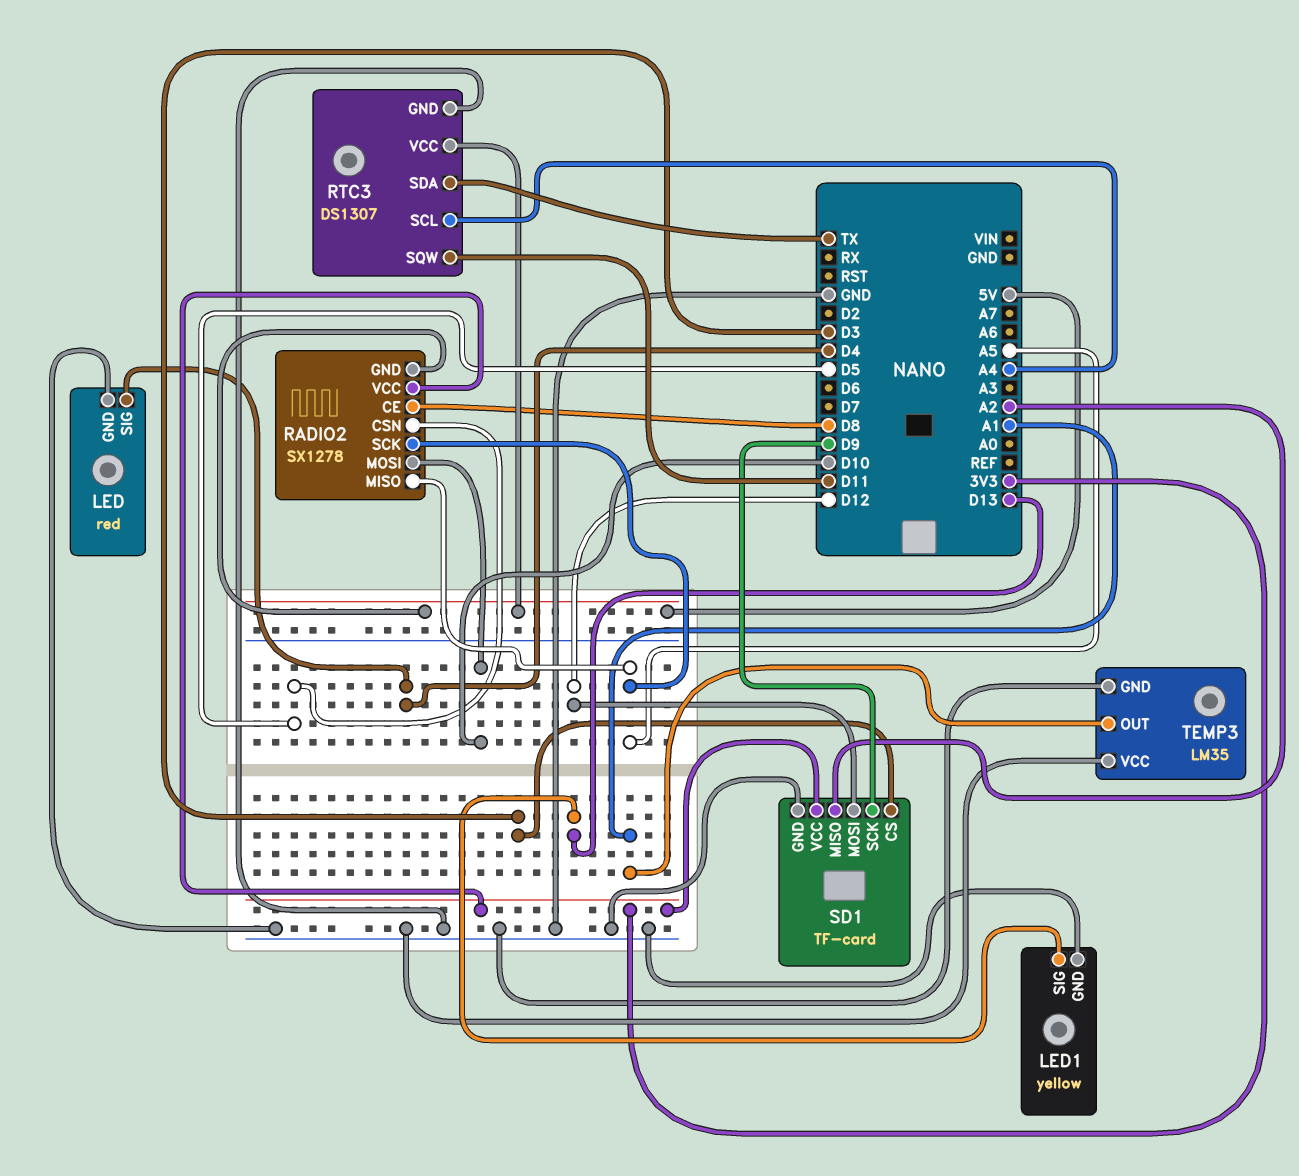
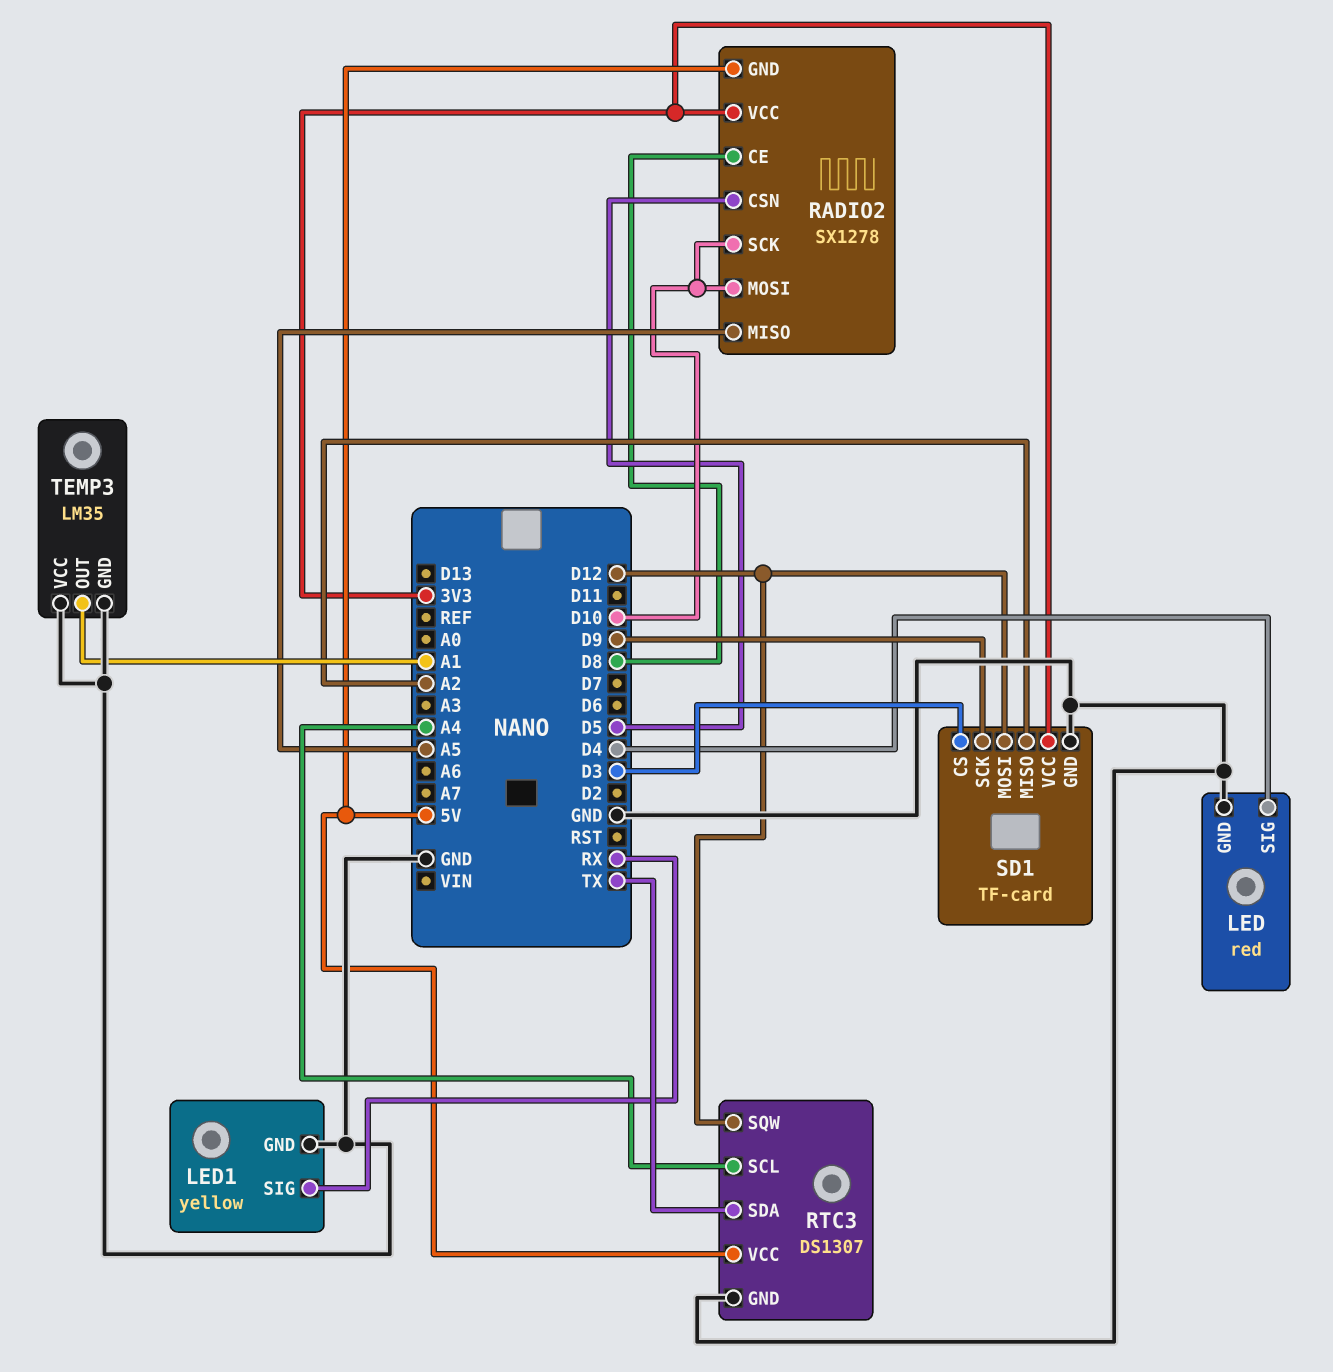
LED1 pin SIG: D13 -> RX
RADIO2 pin SCK: A5 -> D10
RTC3 pin SQW: D11 -> D12

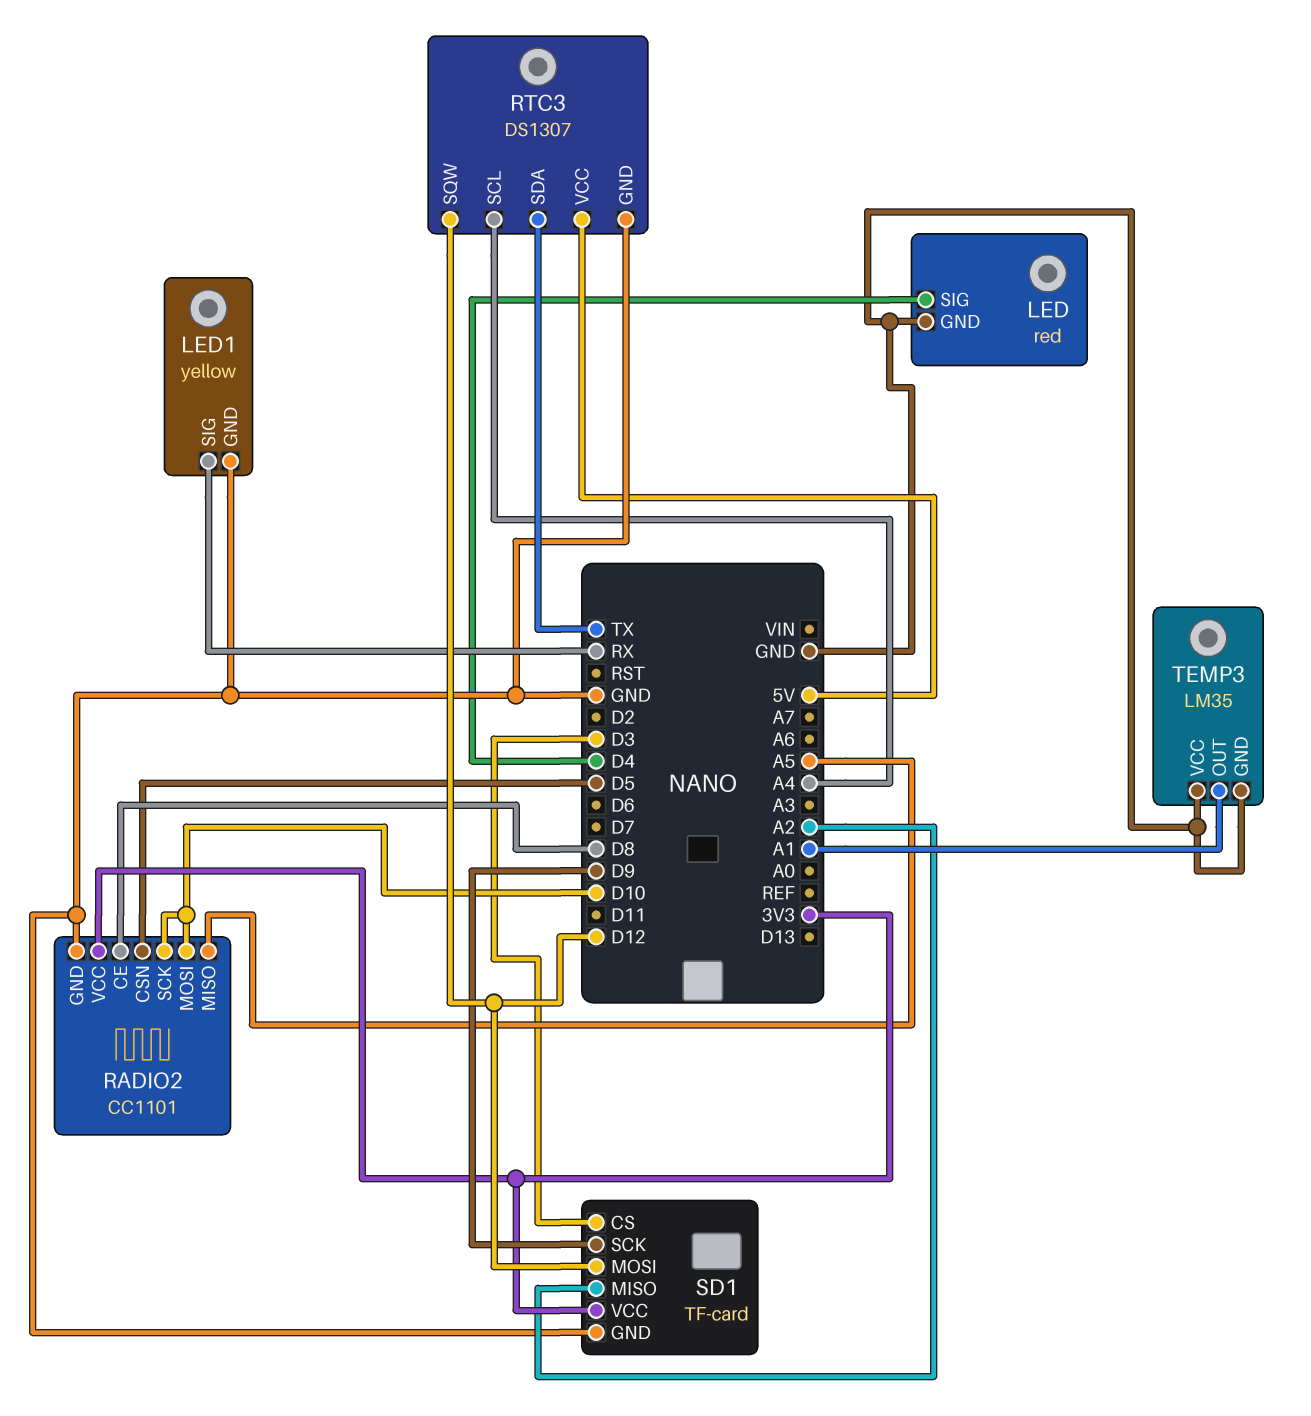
RADIO2: SX1278 -> CC1101
RADIO2 pin GND: 5V -> GND

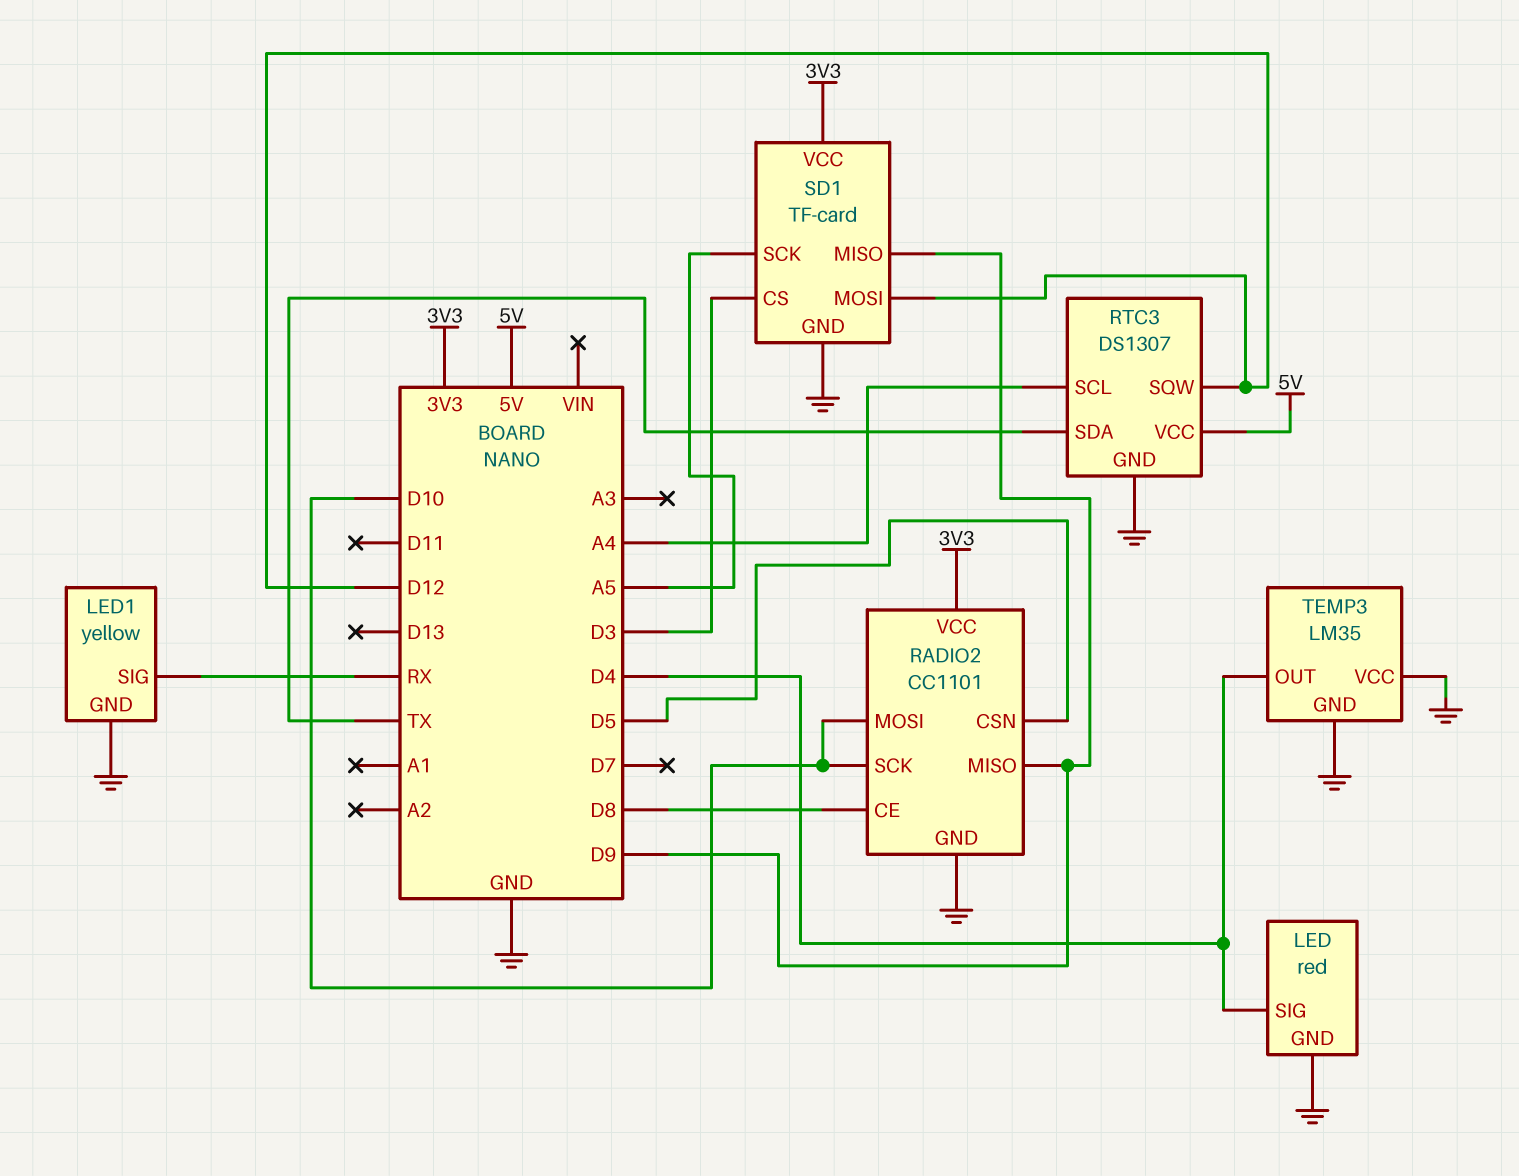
RADIO2 pin MISO: A5 -> D9
SD1 pin MISO: A2 -> D9
SD1 pin SCK: D9 -> A5
TEMP3 pin OUT: A1 -> D4

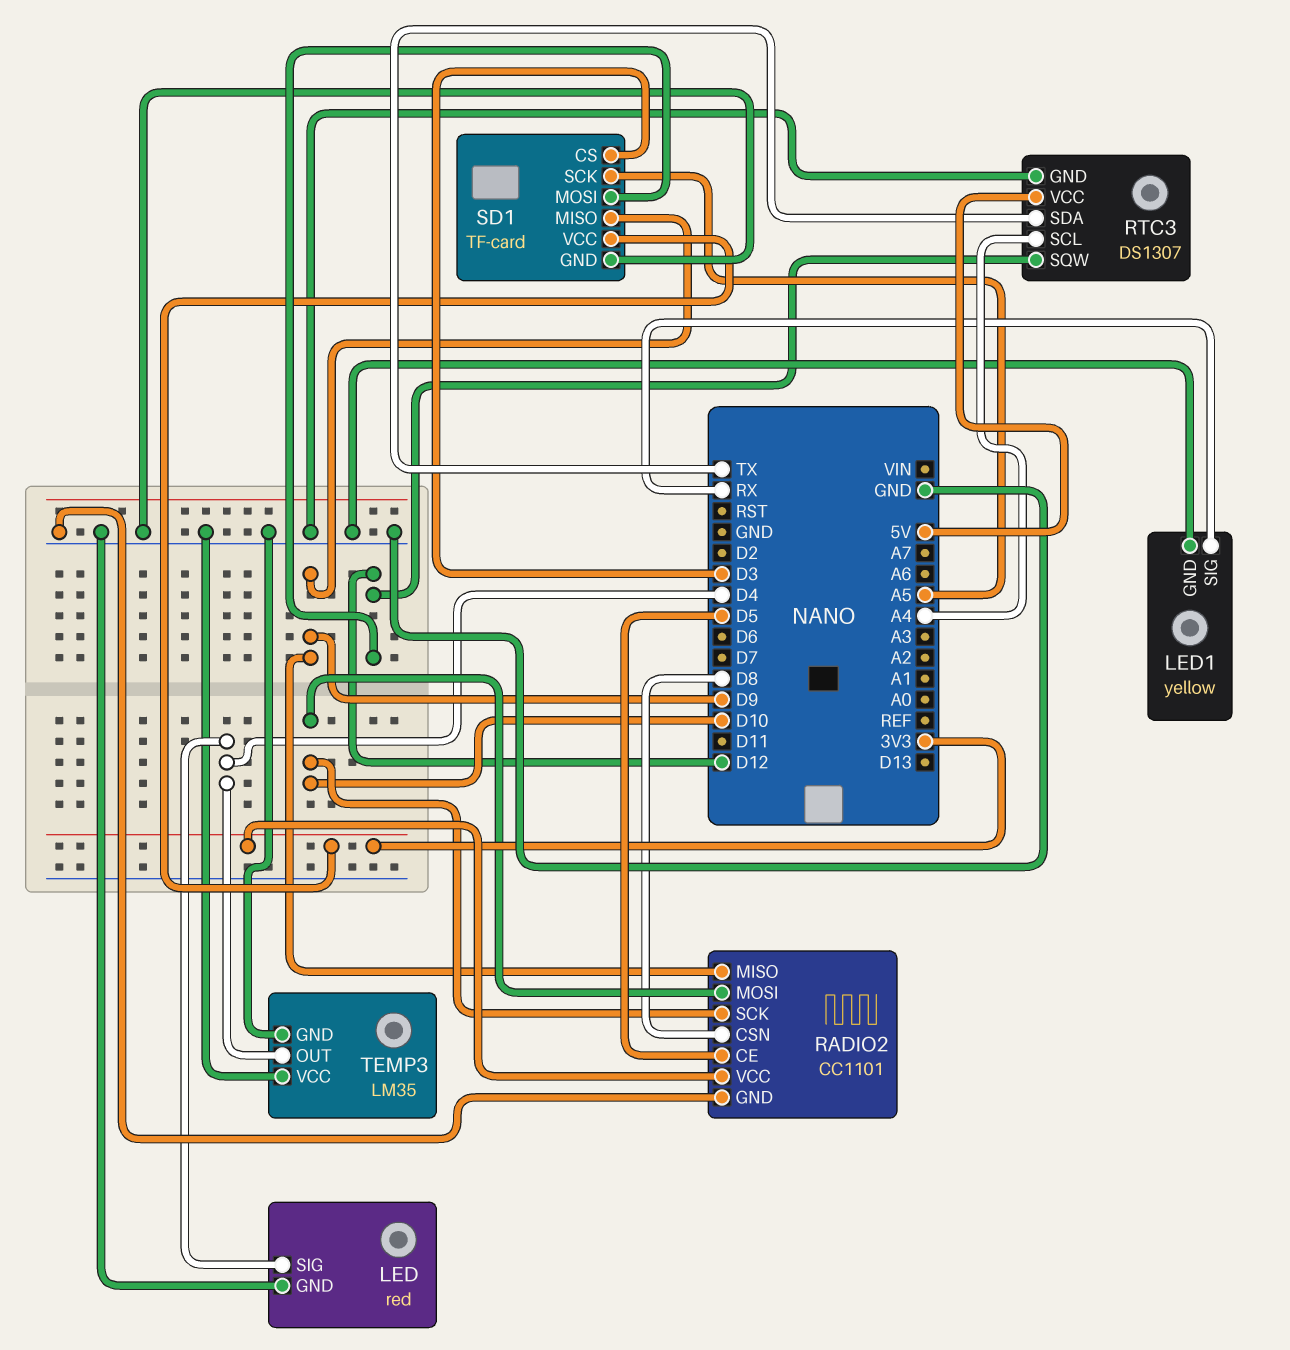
RADIO2 pin CE: D8 -> D5
RADIO2 pin CSN: D5 -> D8

